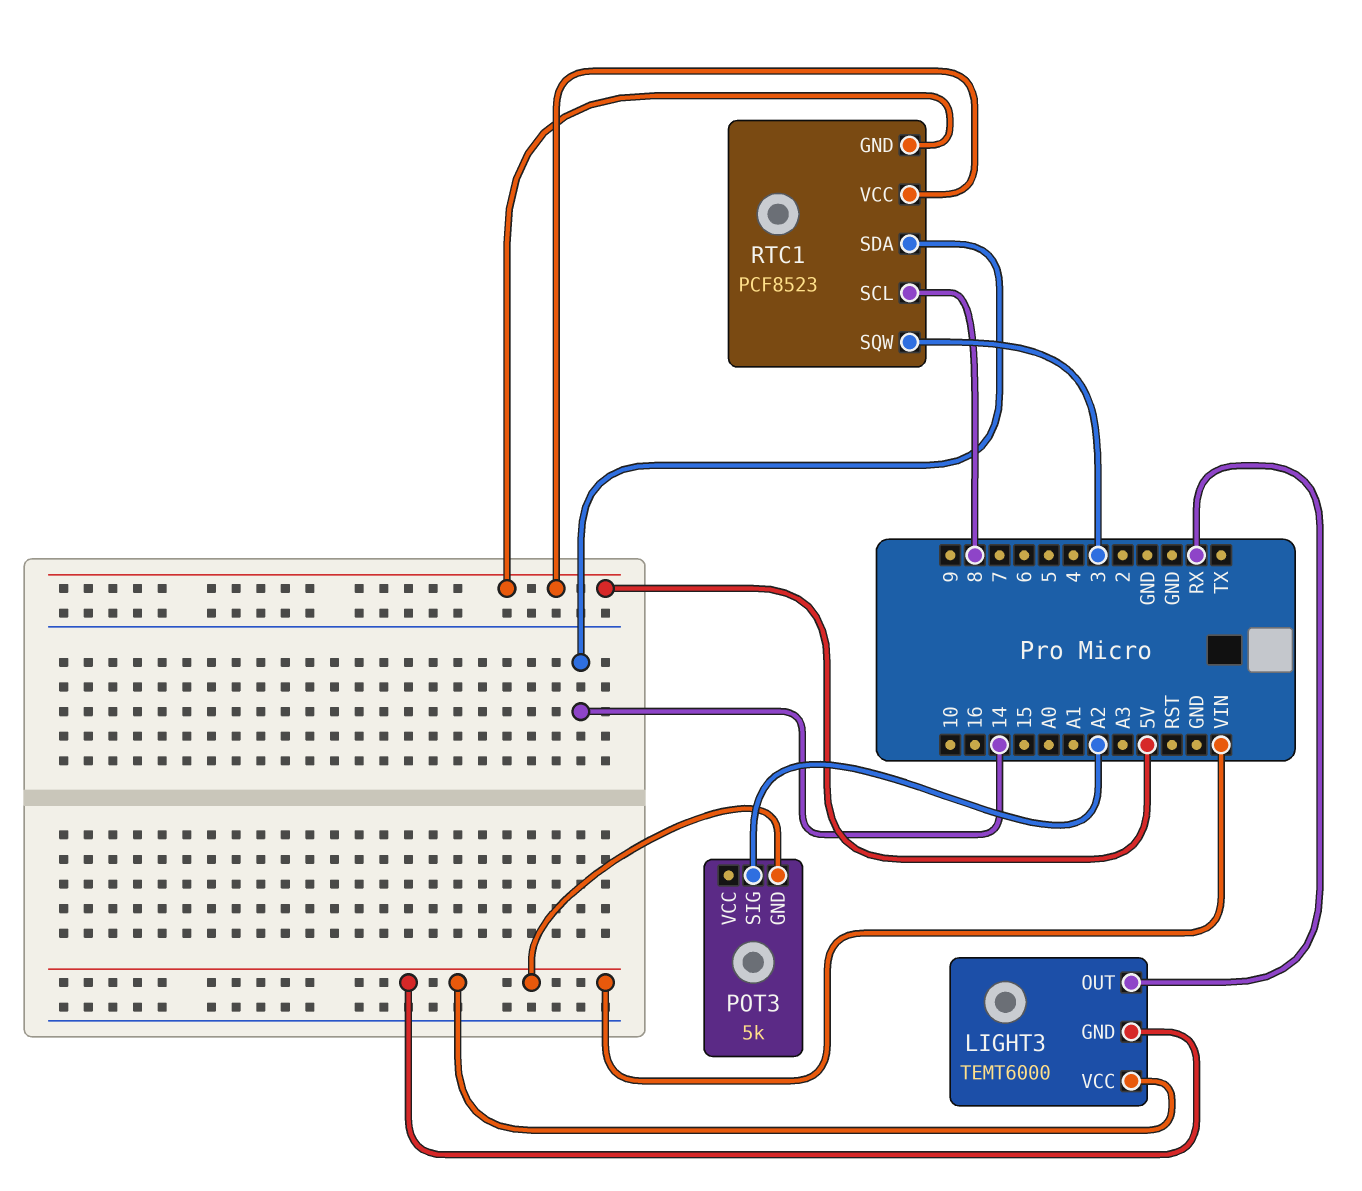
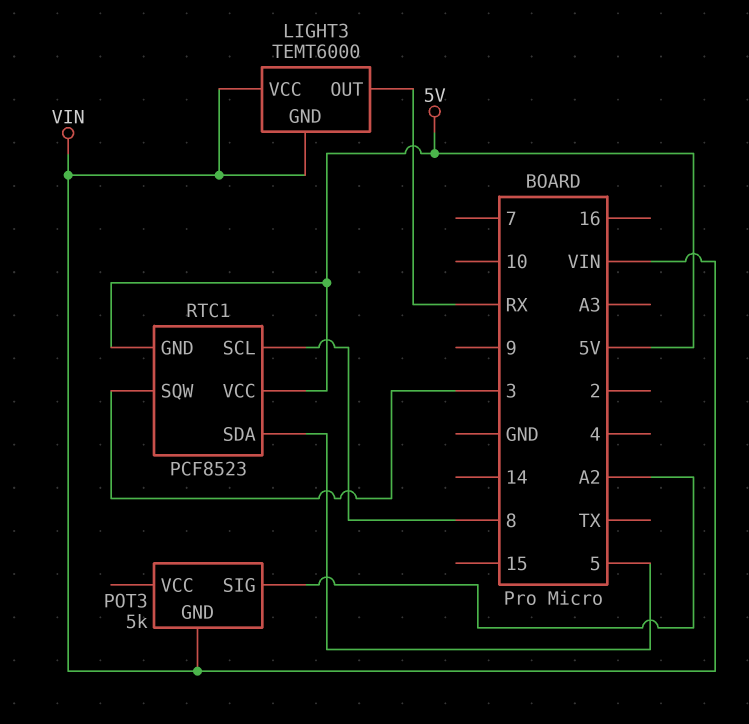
RTC1 pin SDA: 14 -> 5

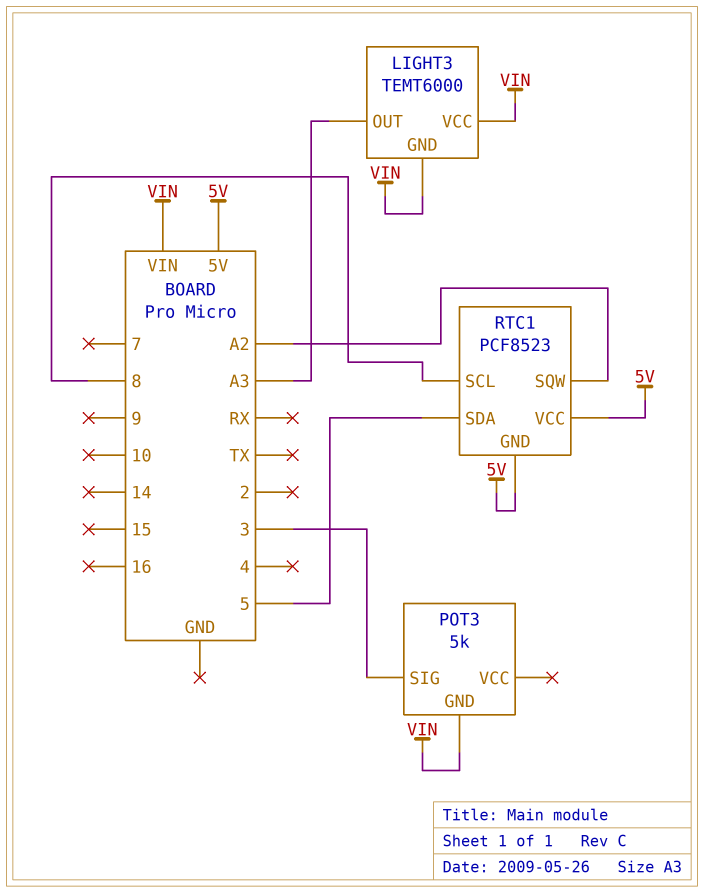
LIGHT3 pin OUT: RX -> A3
POT3 pin SIG: A2 -> 3
RTC1 pin SQW: 3 -> A2

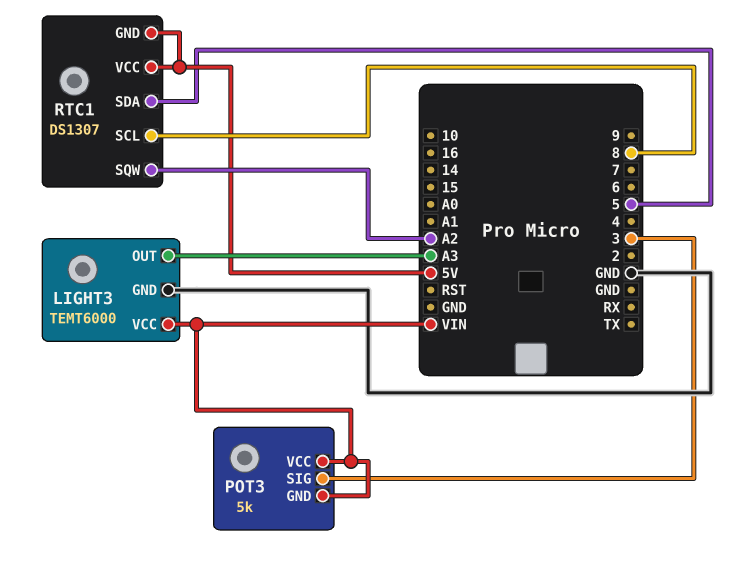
LIGHT3 pin GND: VIN -> GND
POT3 pin VCC: none -> VIN
RTC1: PCF8523 -> DS1307

